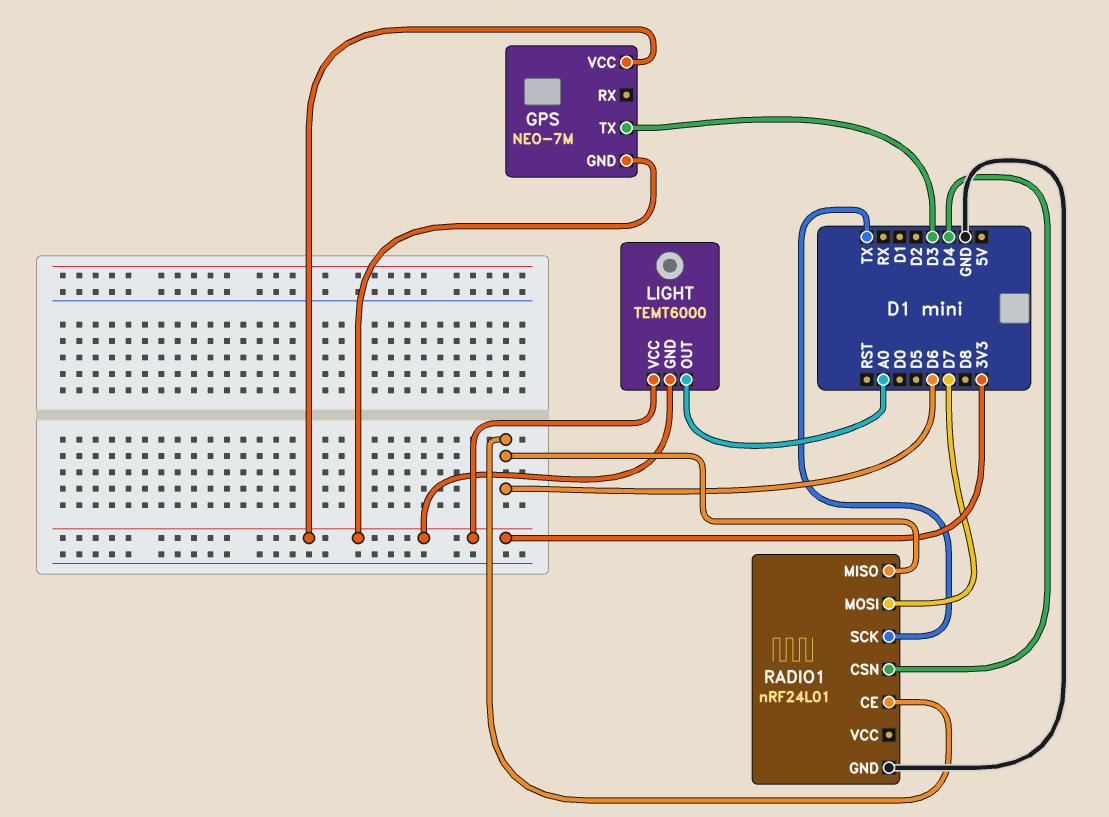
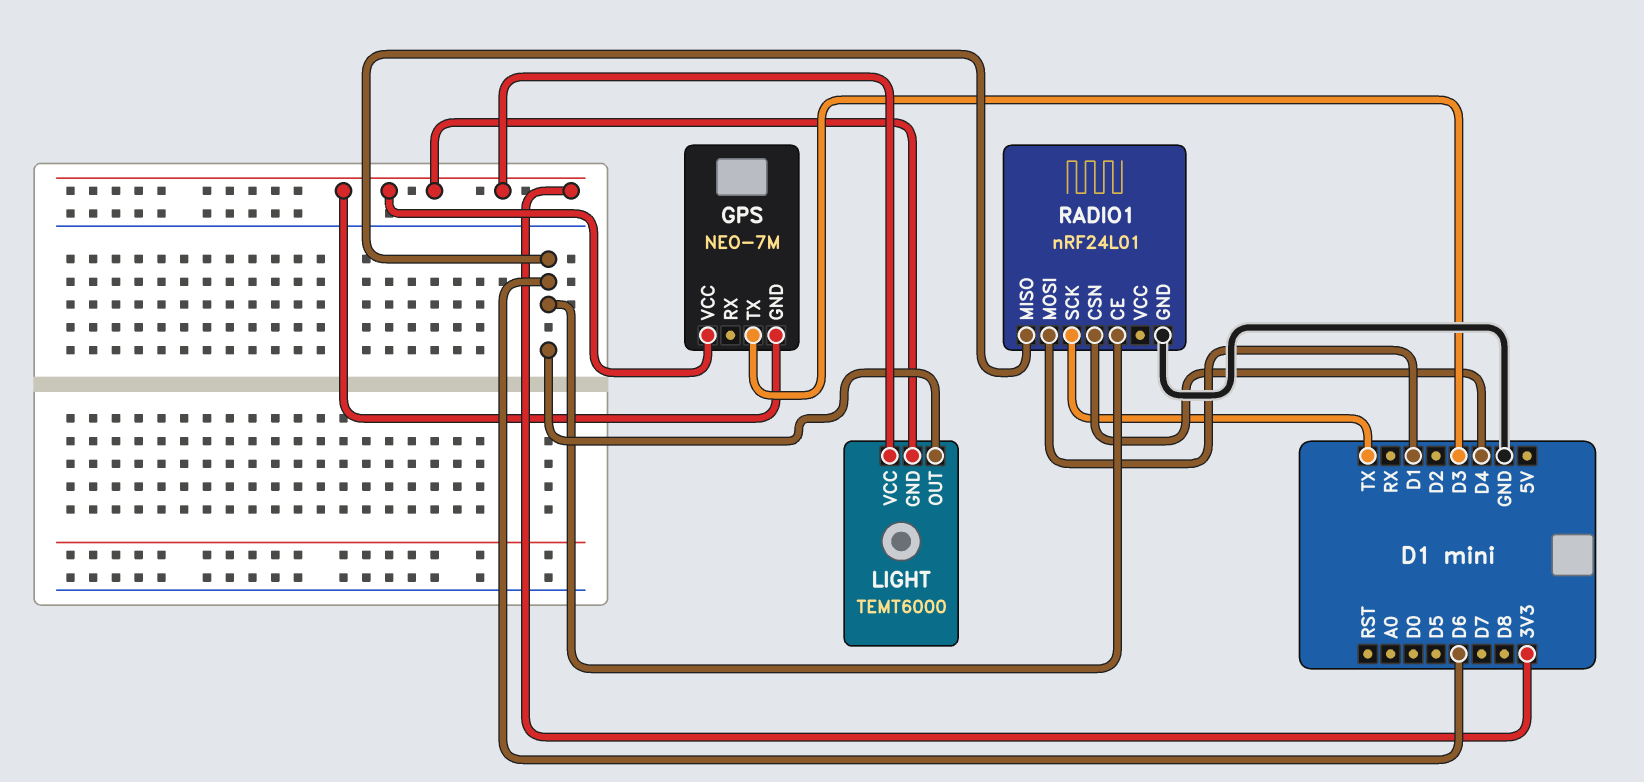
LIGHT pin OUT: A0 -> D6
RADIO1 pin MOSI: D7 -> D1

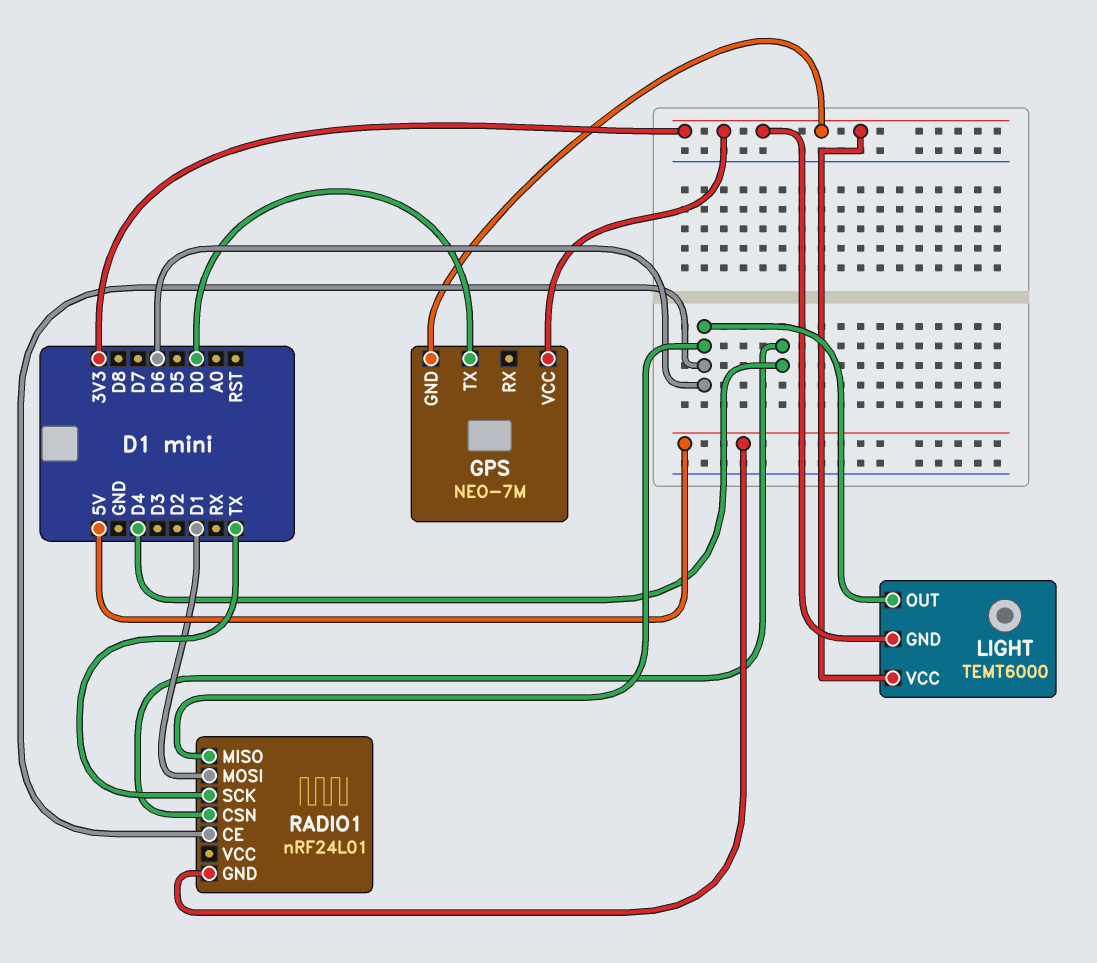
GPS pin TX: D3 -> D0
RADIO1 pin GND: GND -> 5V

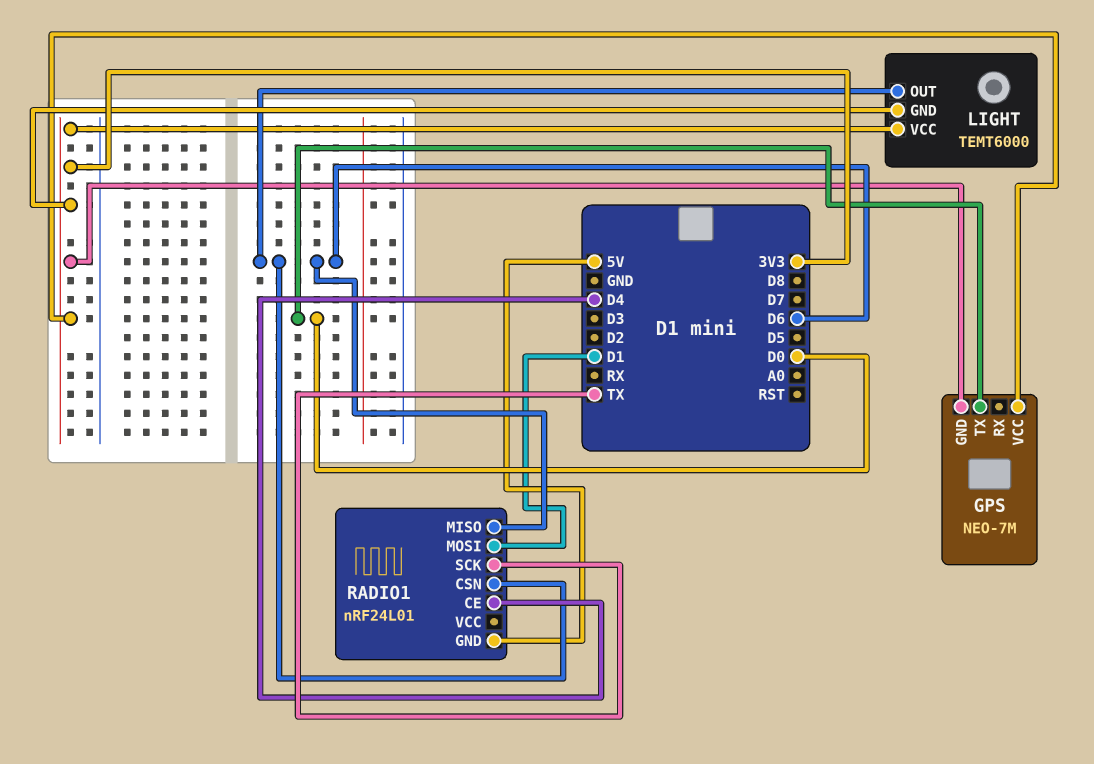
RADIO1 pin CE: D6 -> D4
RADIO1 pin CSN: D4 -> D6

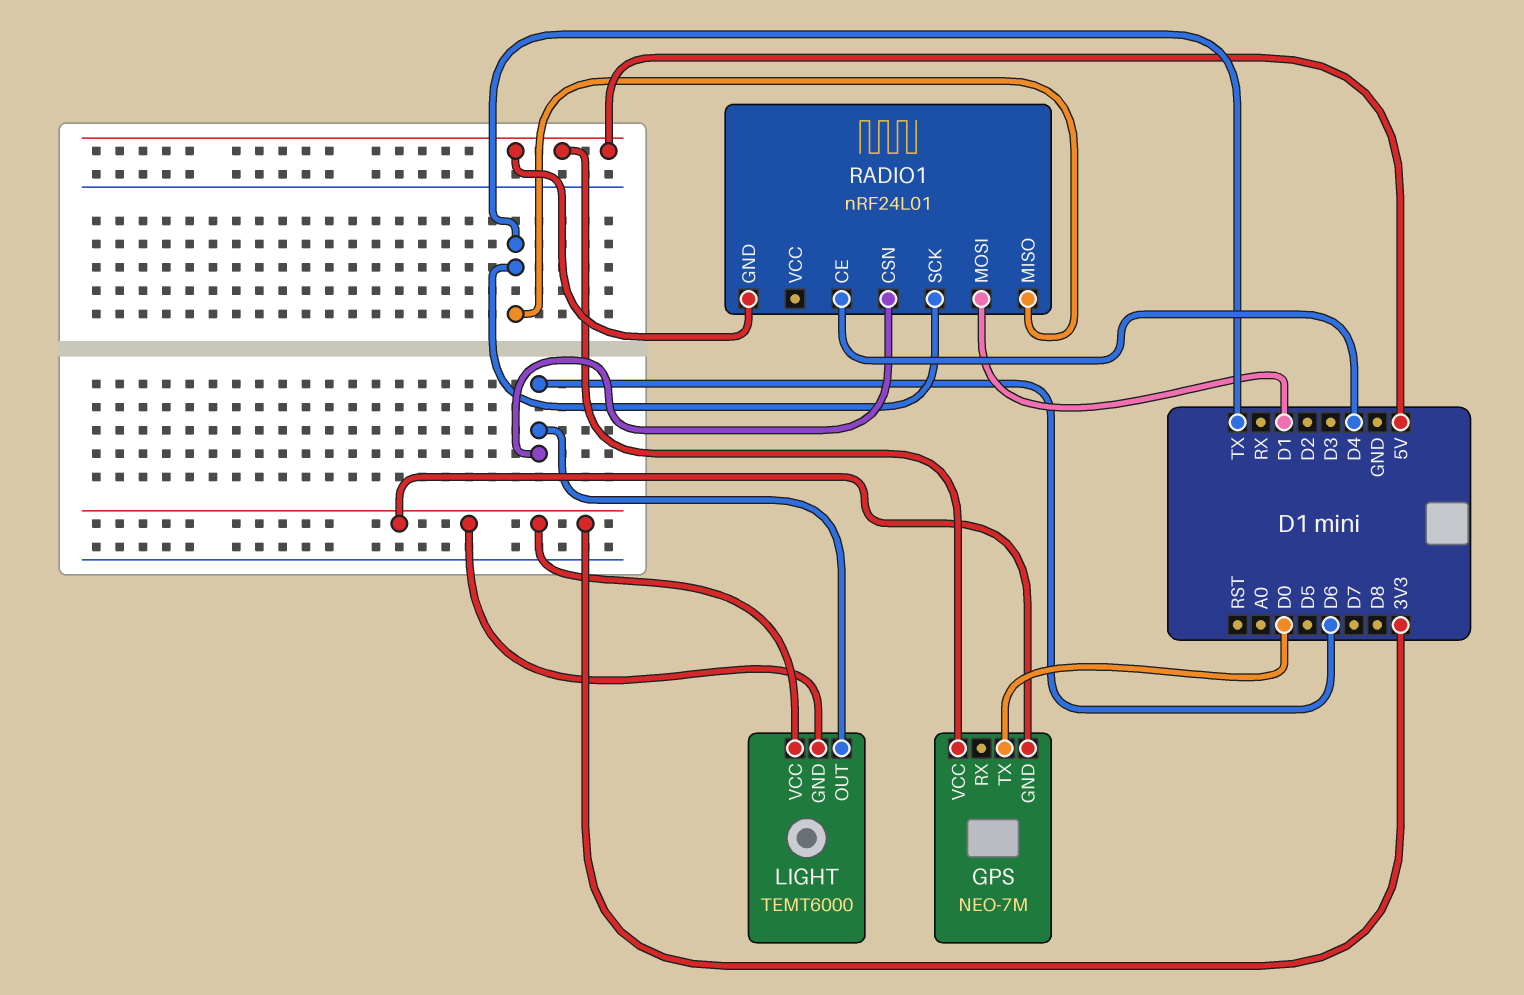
GPS pin VCC: 3V3 -> 5V
RADIO1 pin MISO: D6 -> TX

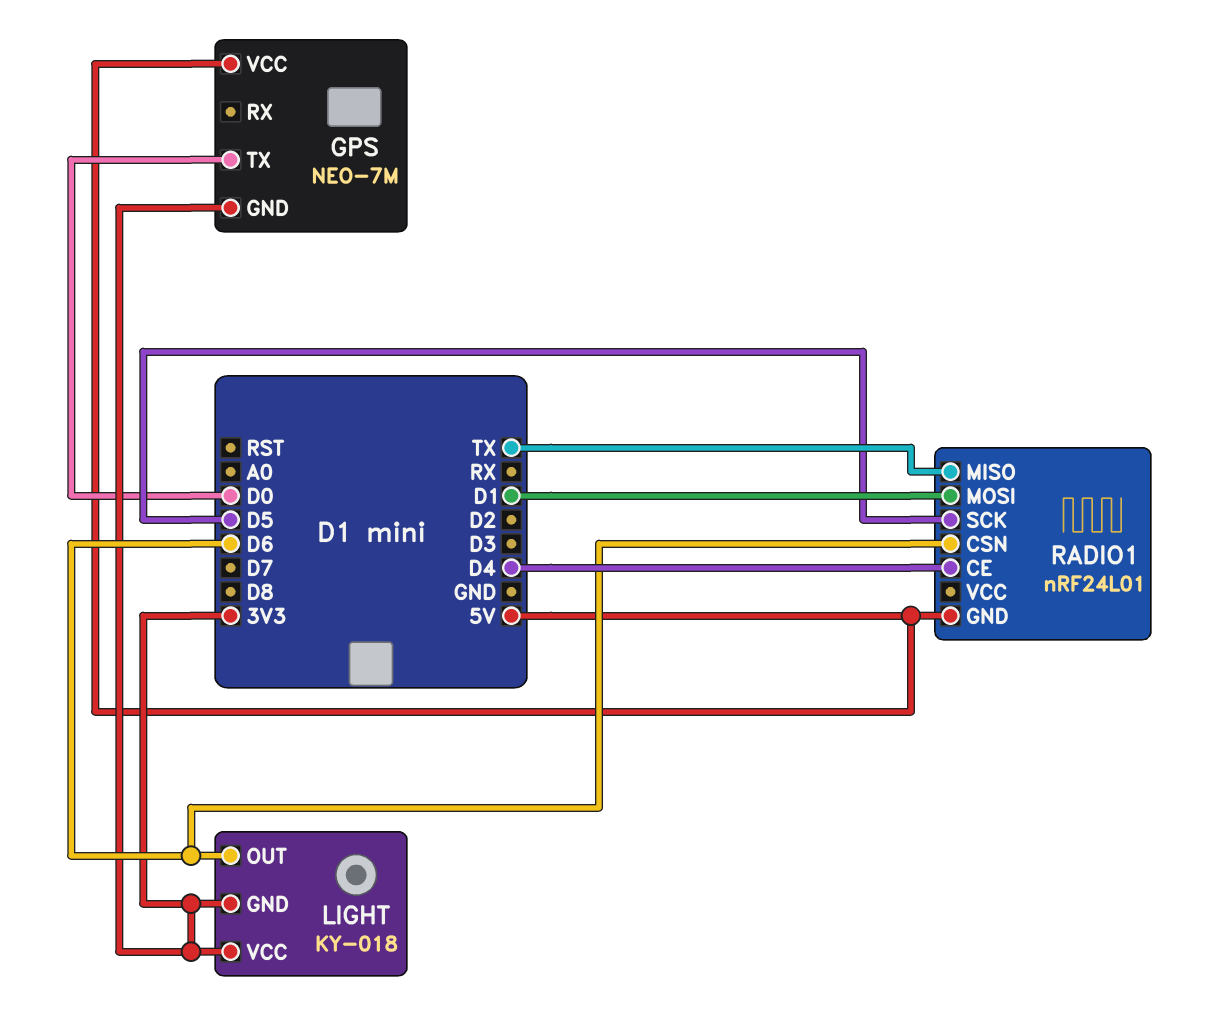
LIGHT: TEMT6000 -> KY-018
RADIO1 pin SCK: TX -> D5

